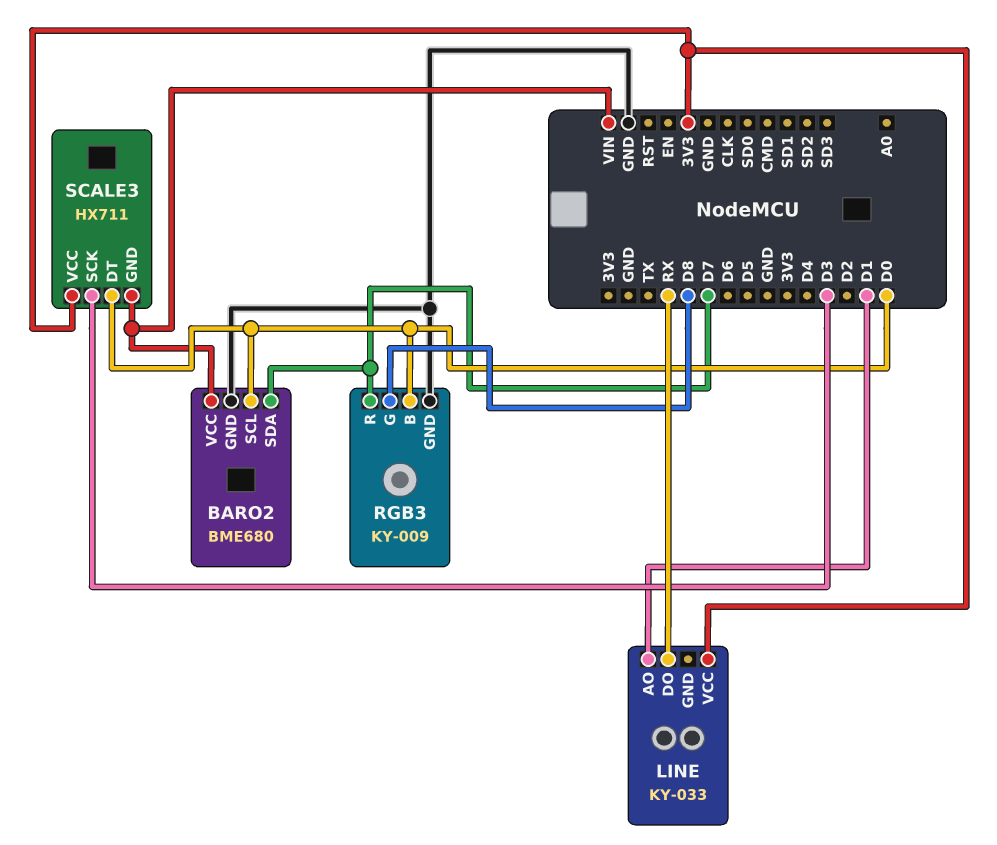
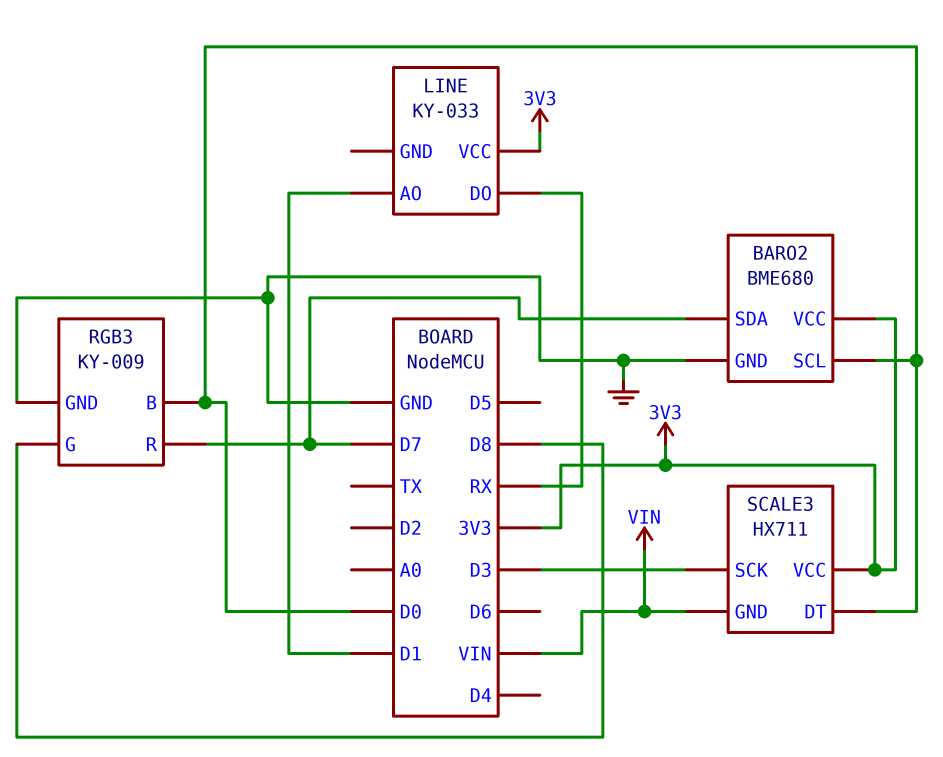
BARO2 pin VCC: VIN -> 3V3

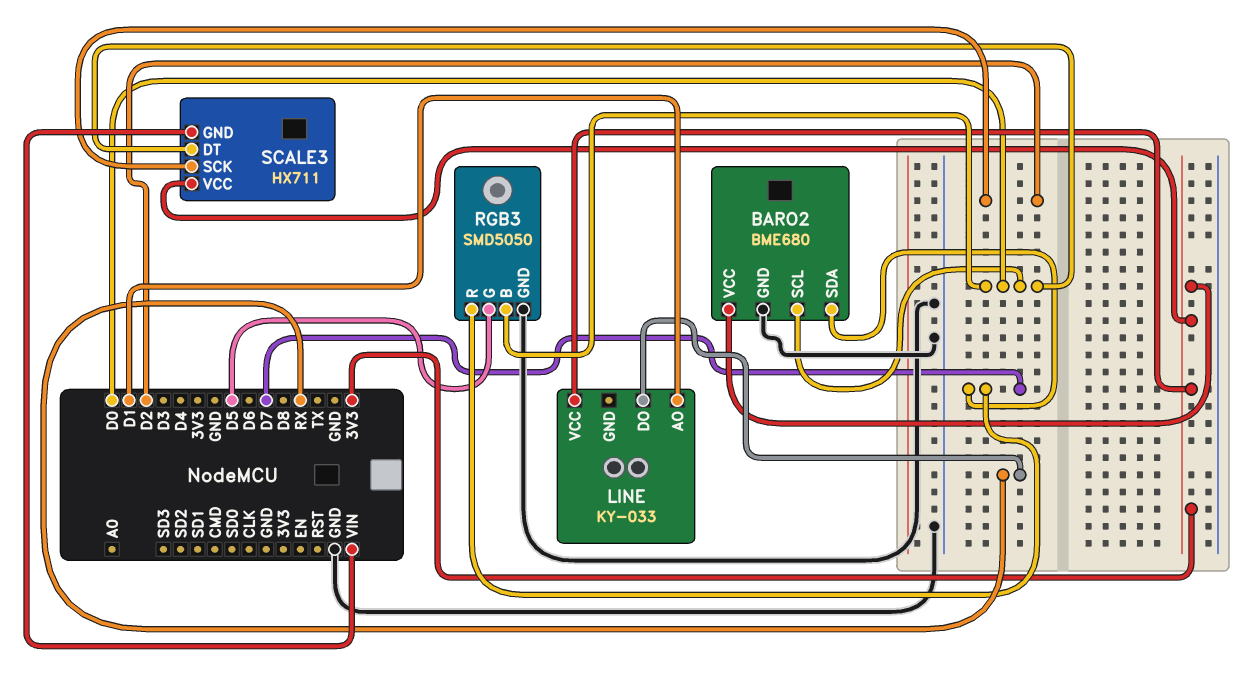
RGB3: KY-009 -> SMD5050
RGB3 pin G: D8 -> D5
SCALE3 pin SCK: D3 -> D2

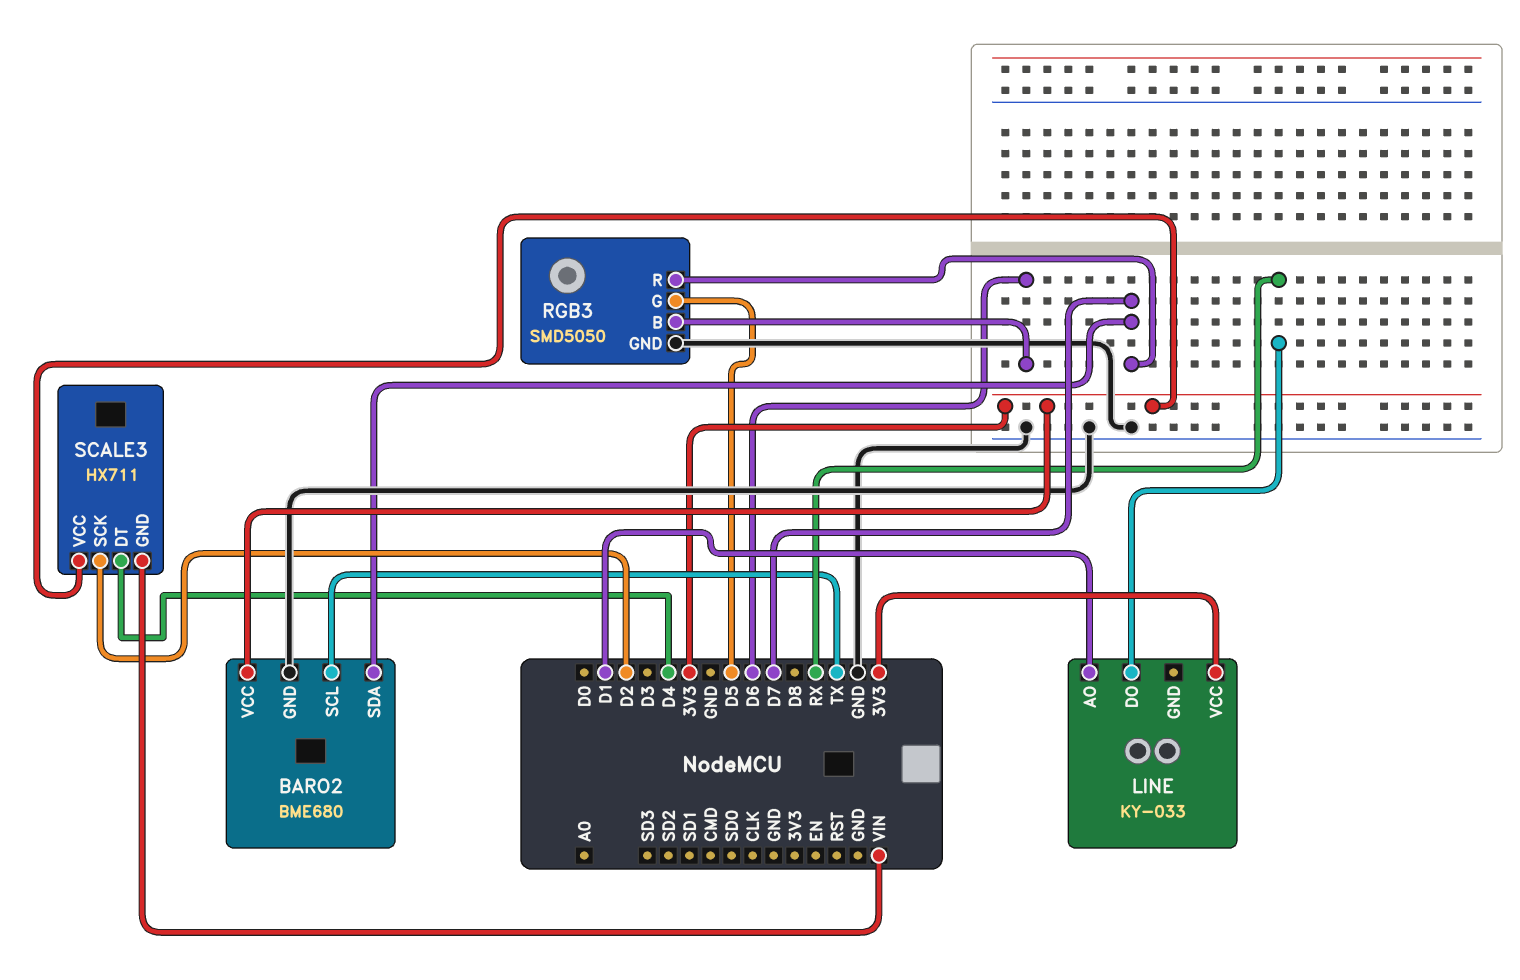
BARO2 pin SCL: D0 -> TX
RGB3 pin B: D0 -> D6
SCALE3 pin DT: D0 -> D4

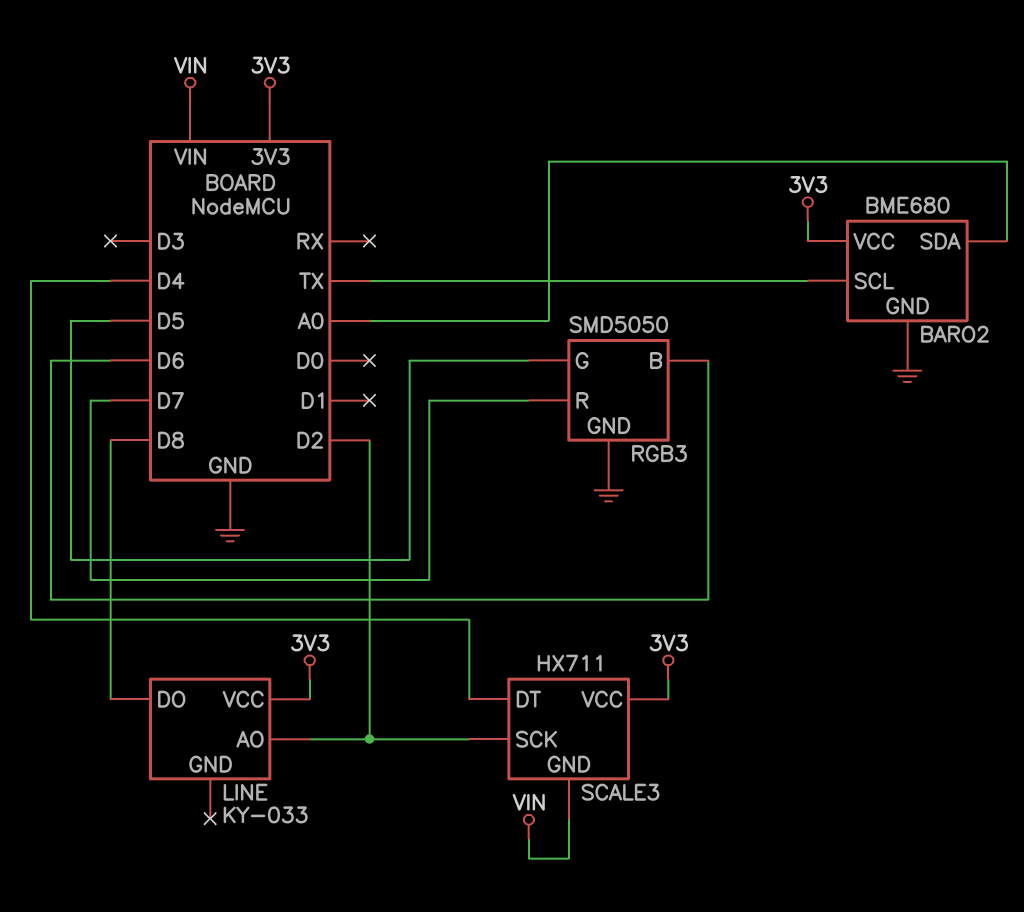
BARO2 pin SDA: D7 -> A0
LINE pin AO: D1 -> D2
LINE pin DO: RX -> D8

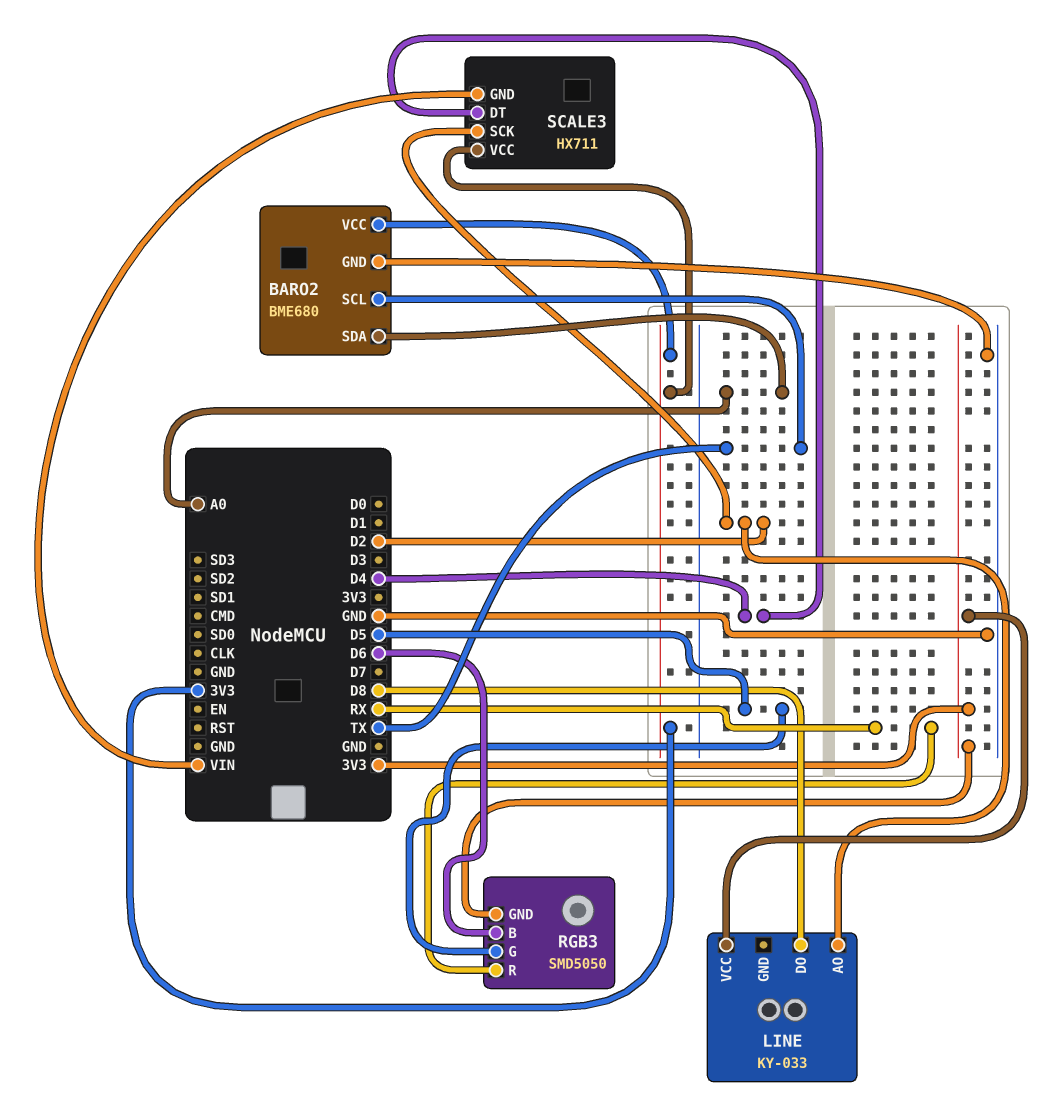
RGB3 pin GND: GND -> 3V3
RGB3 pin R: D7 -> RX

